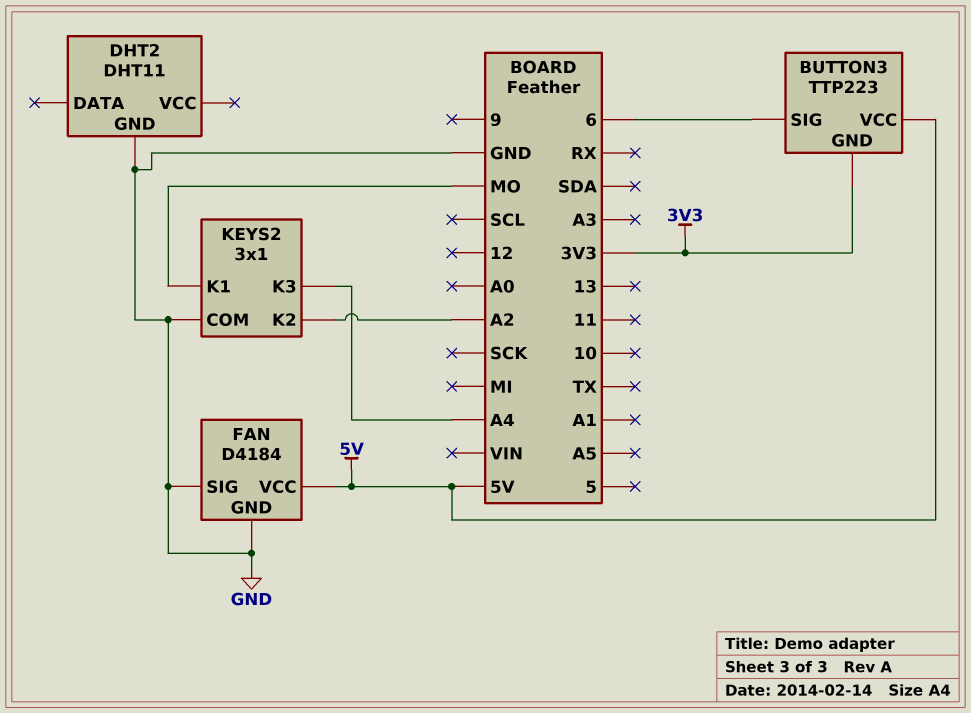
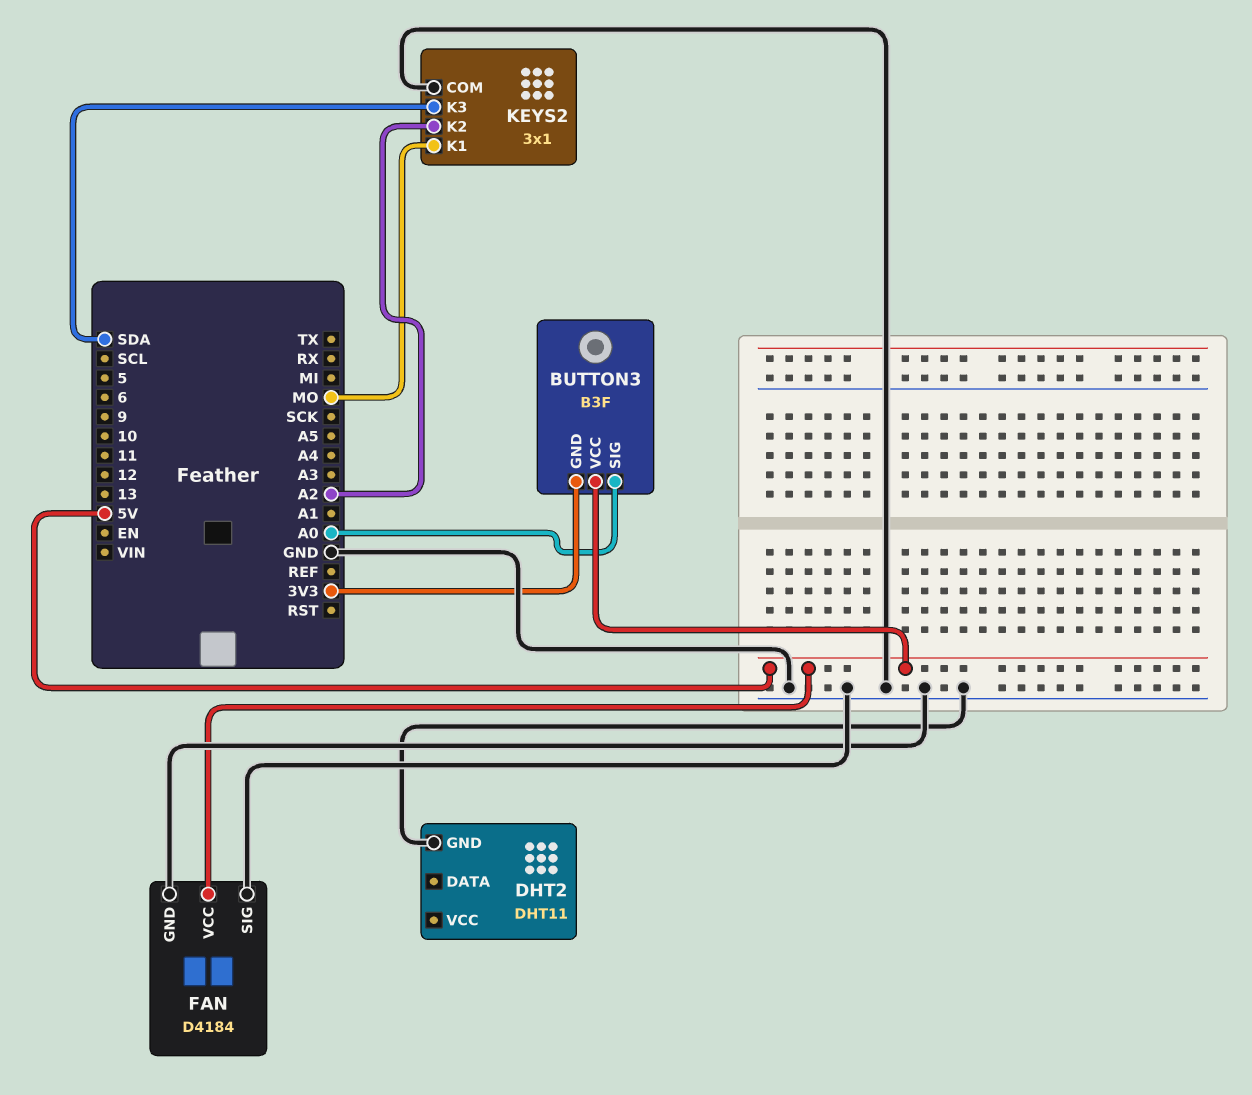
BUTTON3: TTP223 -> B3F
BUTTON3 pin SIG: 6 -> A0
KEYS2 pin K3: A4 -> SDA

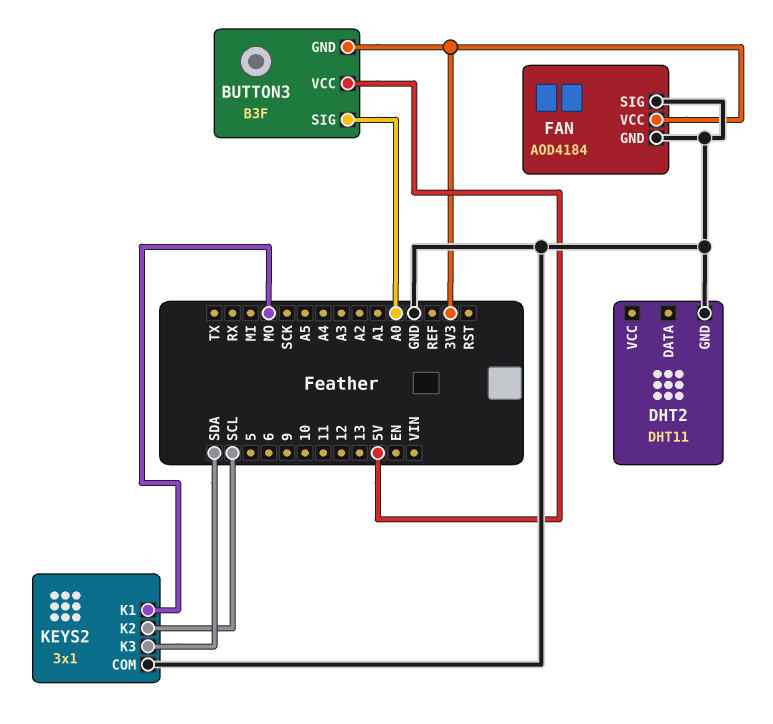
FAN: D4184 -> AOD4184
FAN pin VCC: 5V -> 3V3
KEYS2 pin K2: A2 -> SCL

